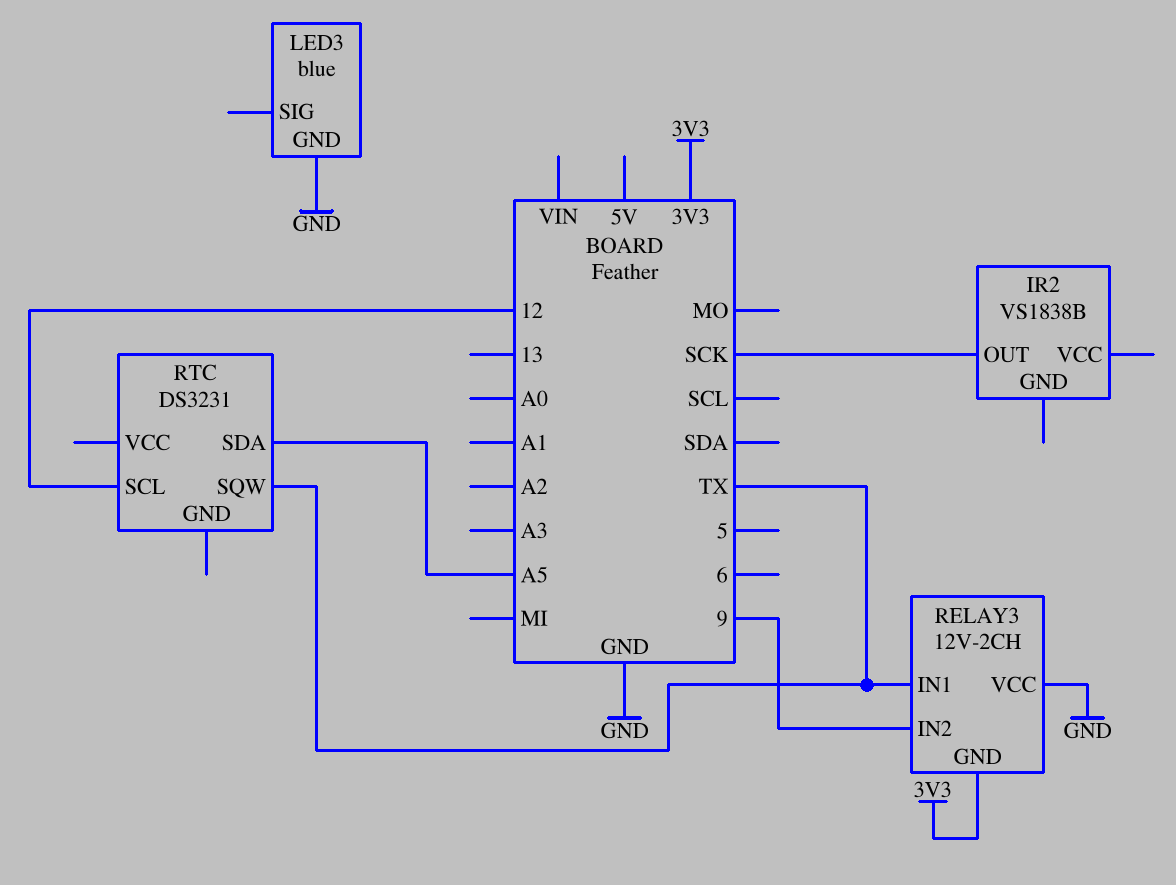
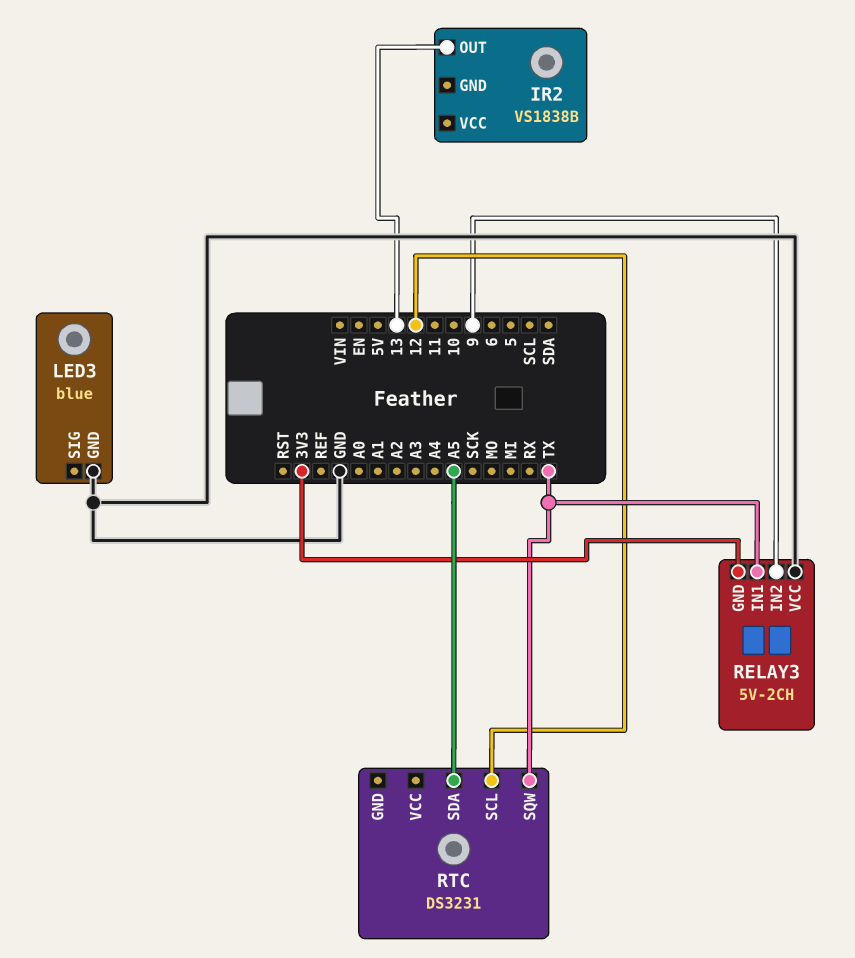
IR2 pin OUT: SCK -> 13
RELAY3: 12V-2CH -> 5V-2CH

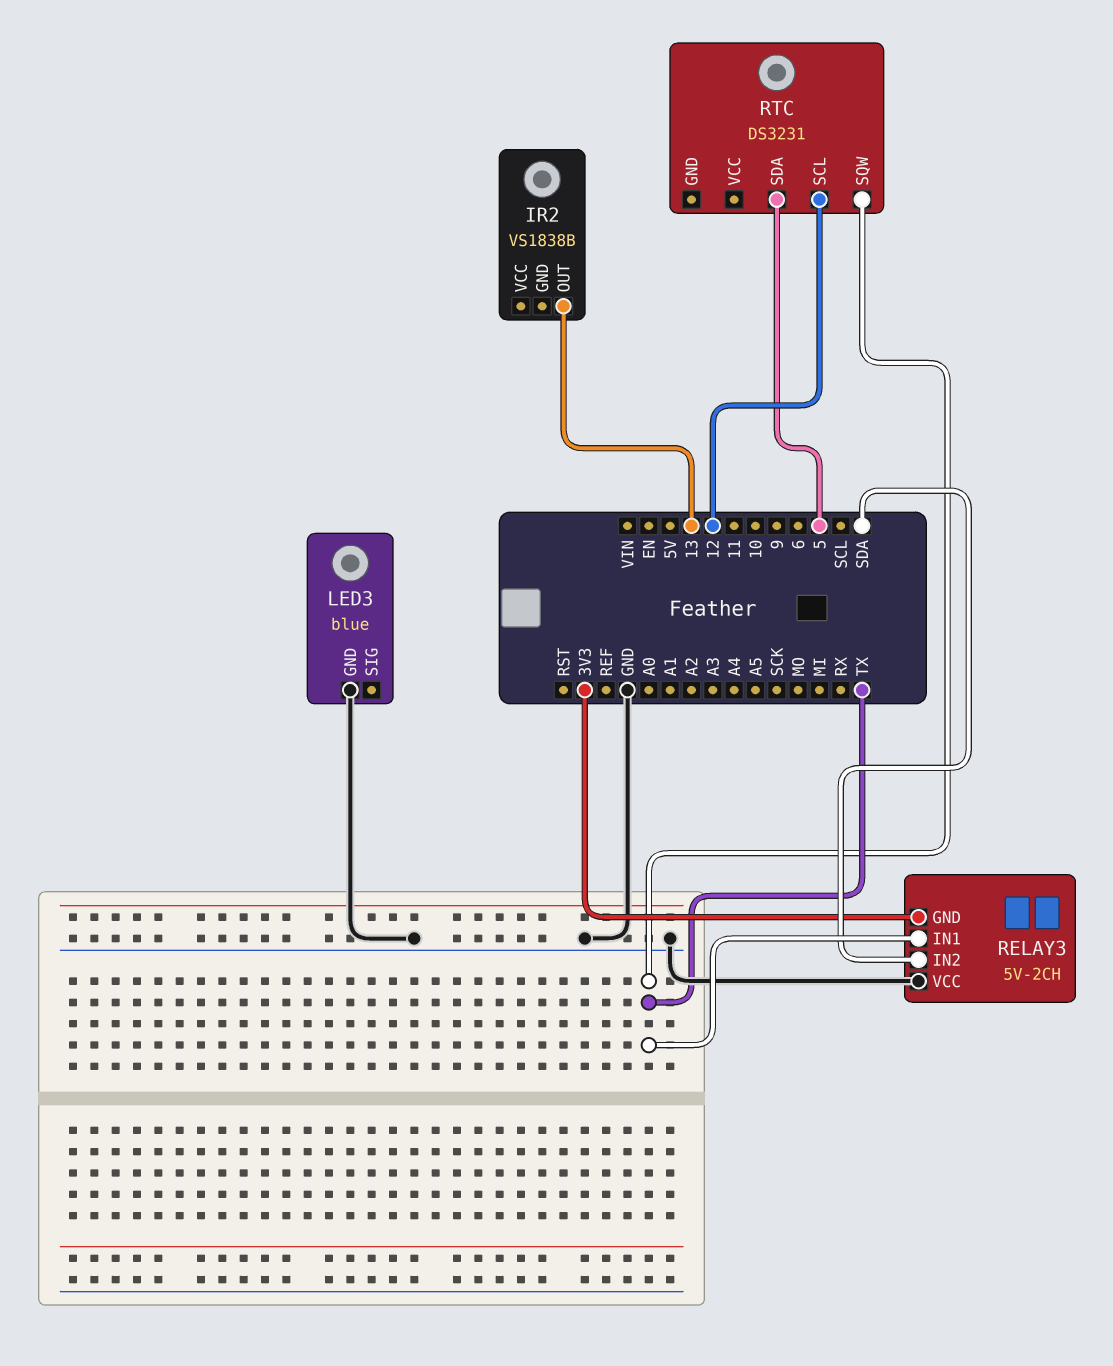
RELAY3 pin IN2: 9 -> SDA
RTC pin SDA: A5 -> 5

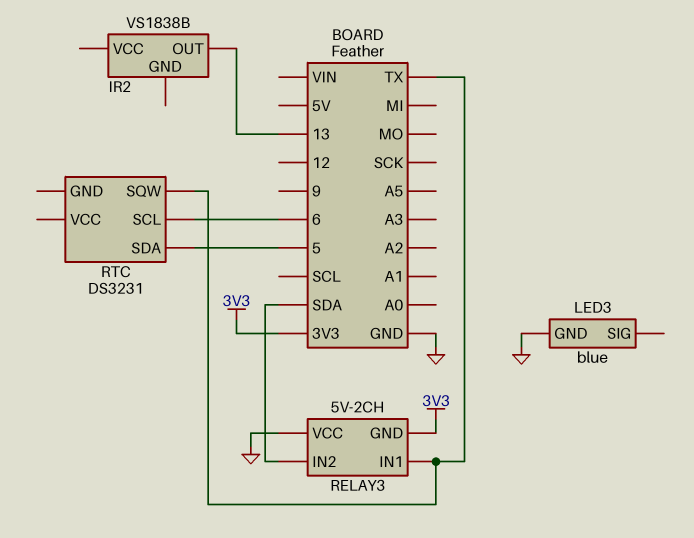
RTC pin SCL: 12 -> 6

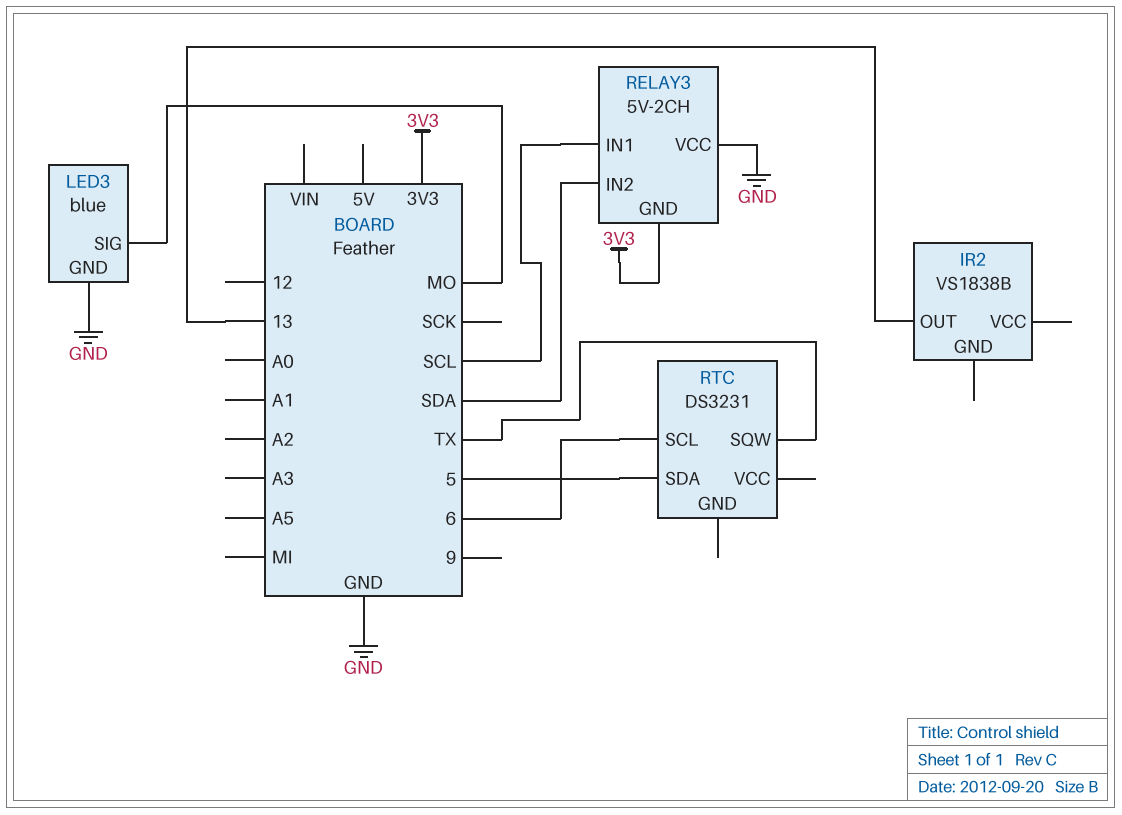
LED3 pin SIG: none -> MO
RELAY3 pin IN1: TX -> SCL

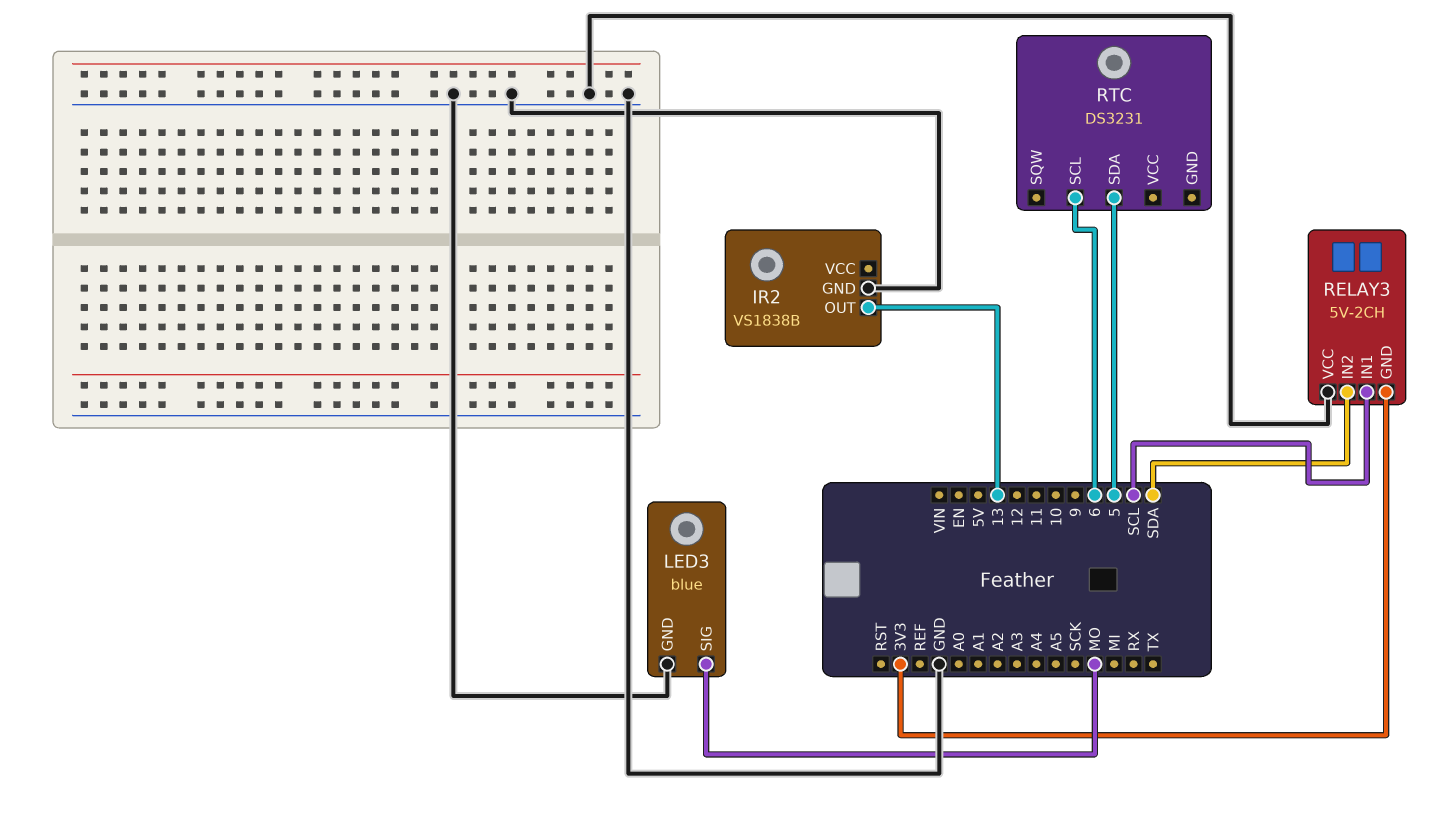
IR2 pin GND: none -> GND
RTC pin SQW: TX -> none

